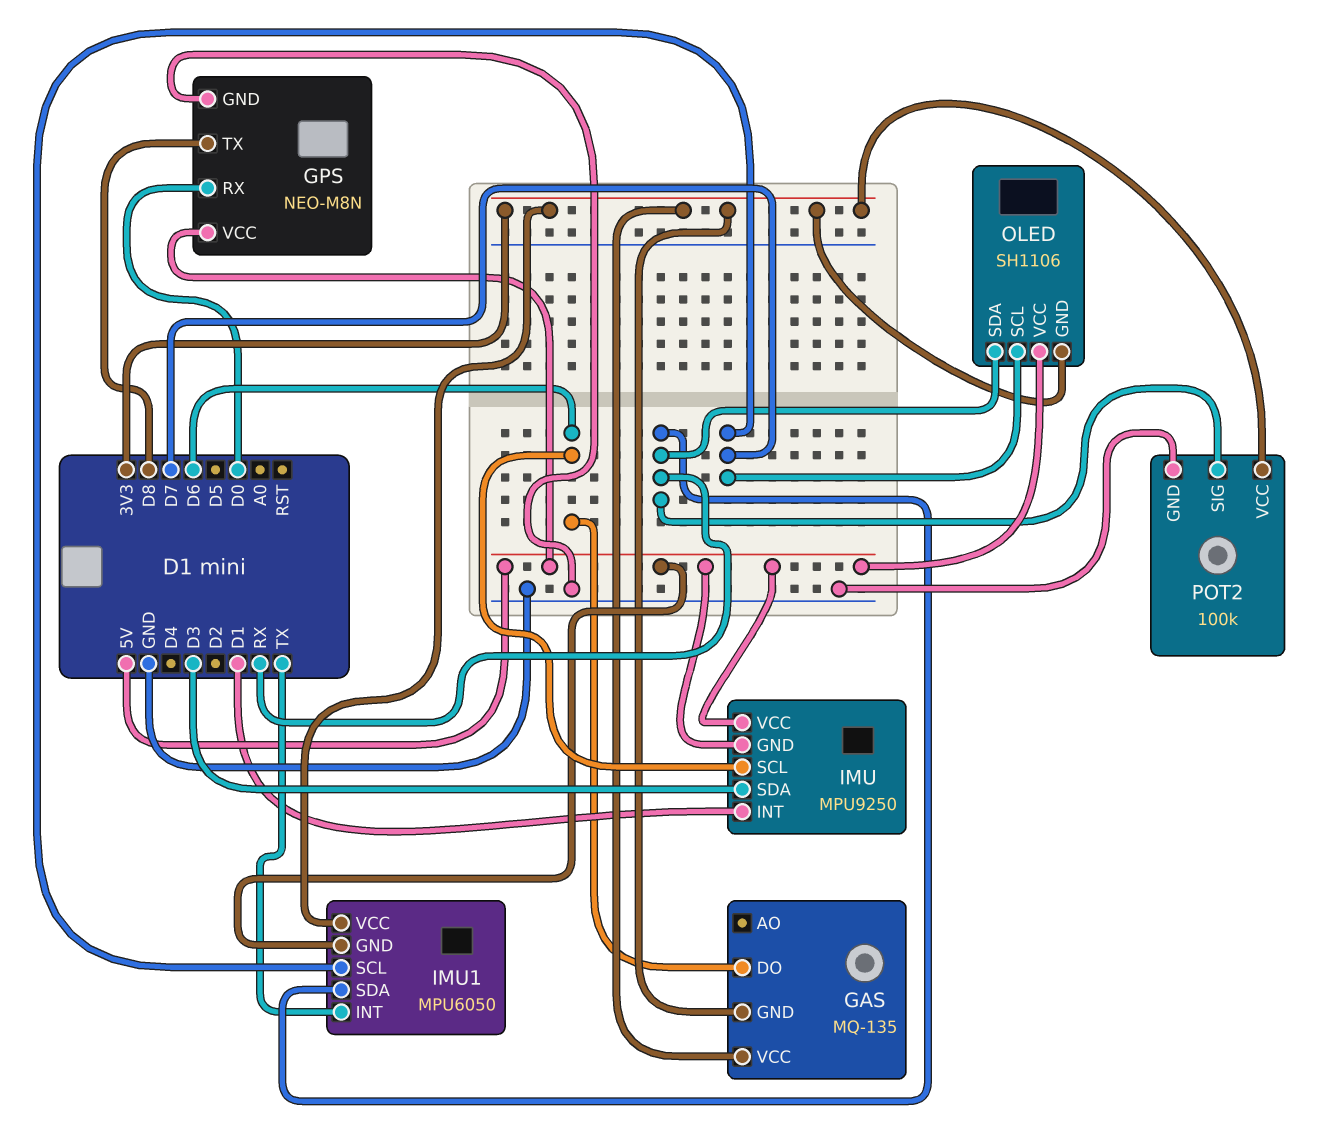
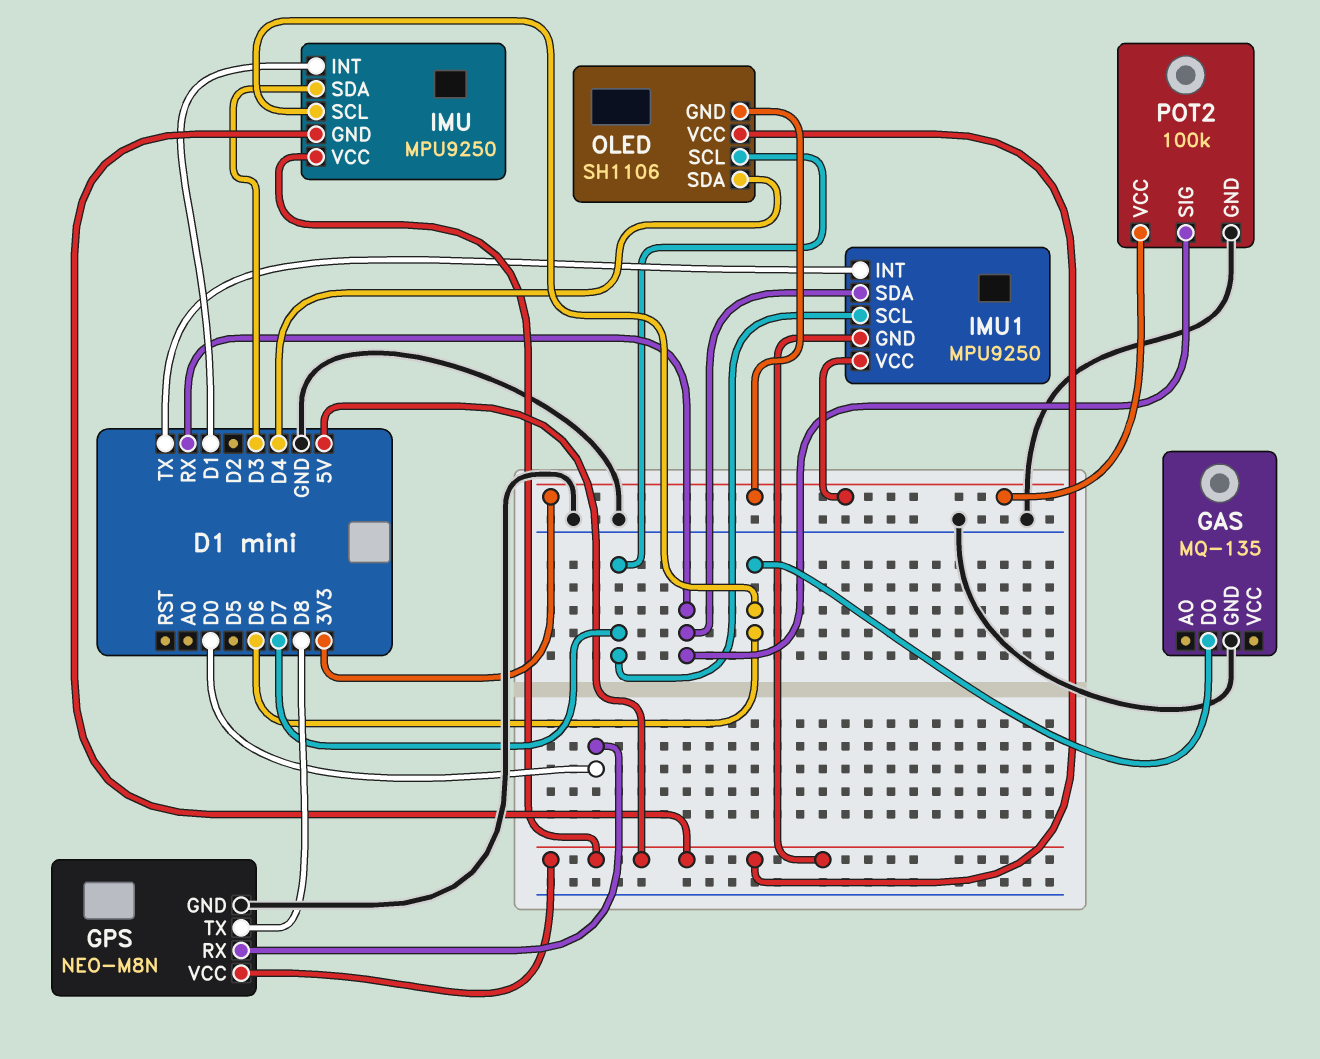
GAS pin GND: 3V3 -> GND
GAS pin VCC: 3V3 -> none
IMU1: MPU6050 -> MPU9250
OLED pin SDA: RX -> D4

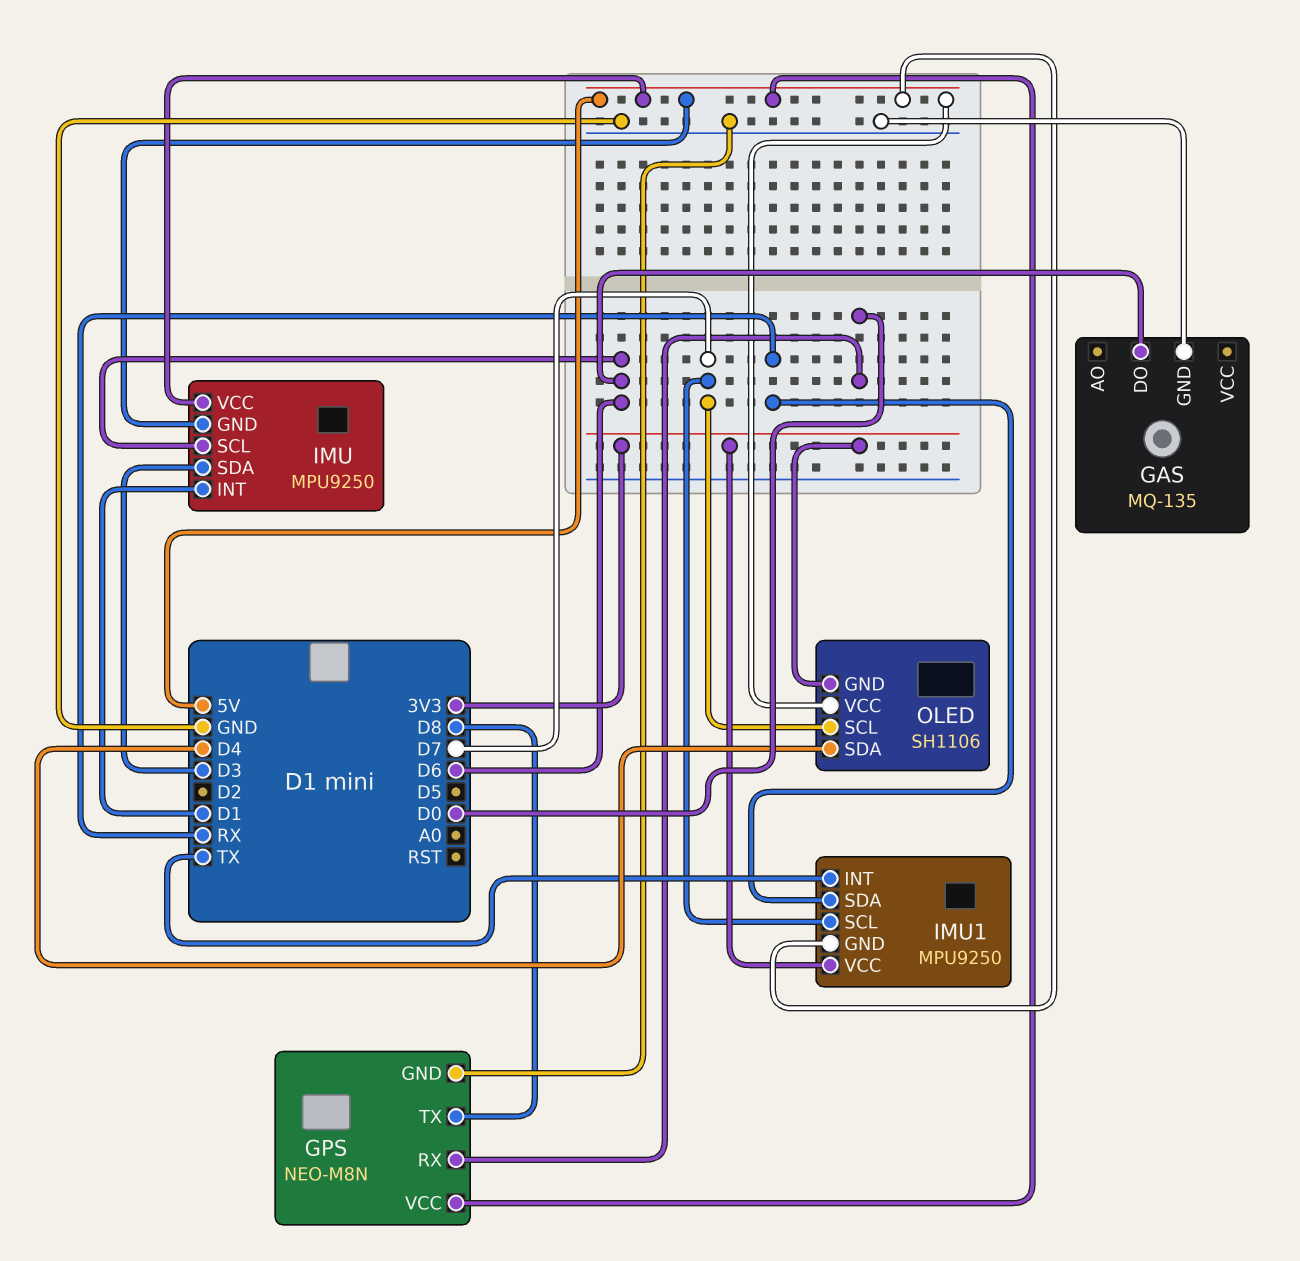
POT2: 100k -> none
POT2 pin GND: GND -> none
POT2 pin SIG: RX -> none
POT2 pin VCC: 3V3 -> none

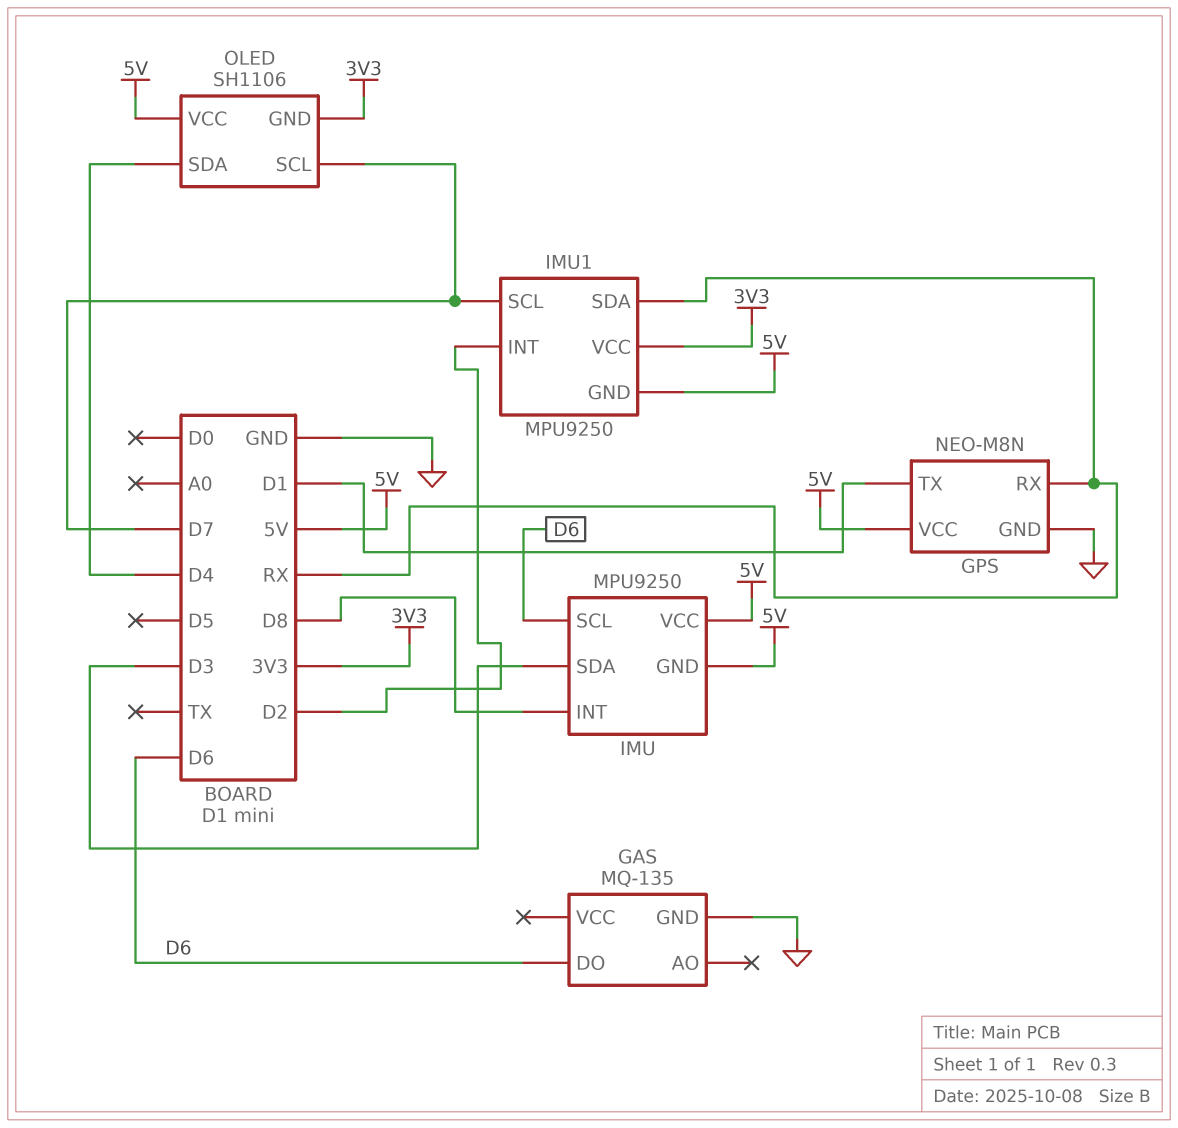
GPS pin RX: D0 -> RX
GPS pin TX: D8 -> D1
IMU pin INT: D1 -> D8
IMU1 pin INT: TX -> D2

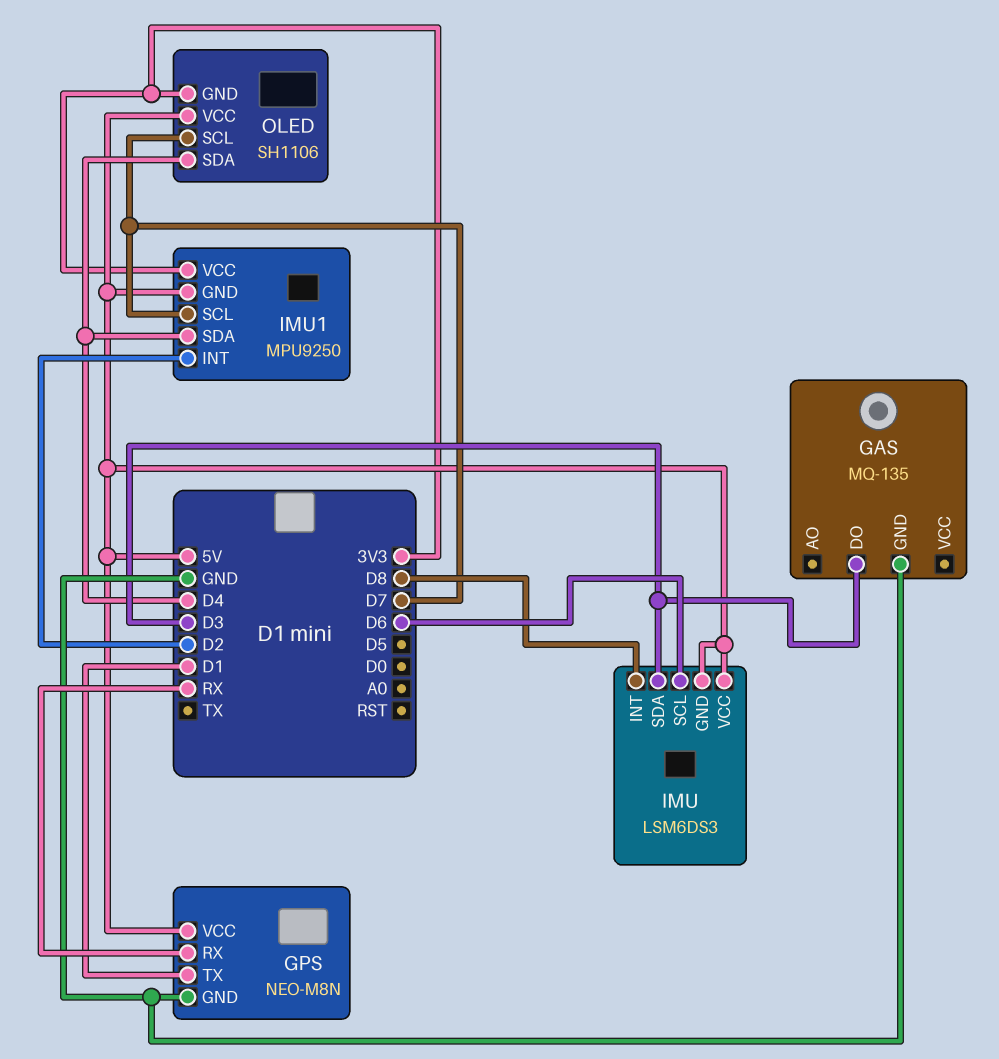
GAS pin DO: D6 -> D3
IMU: MPU9250 -> LSM6DS3
IMU1 pin SDA: RX -> D4

